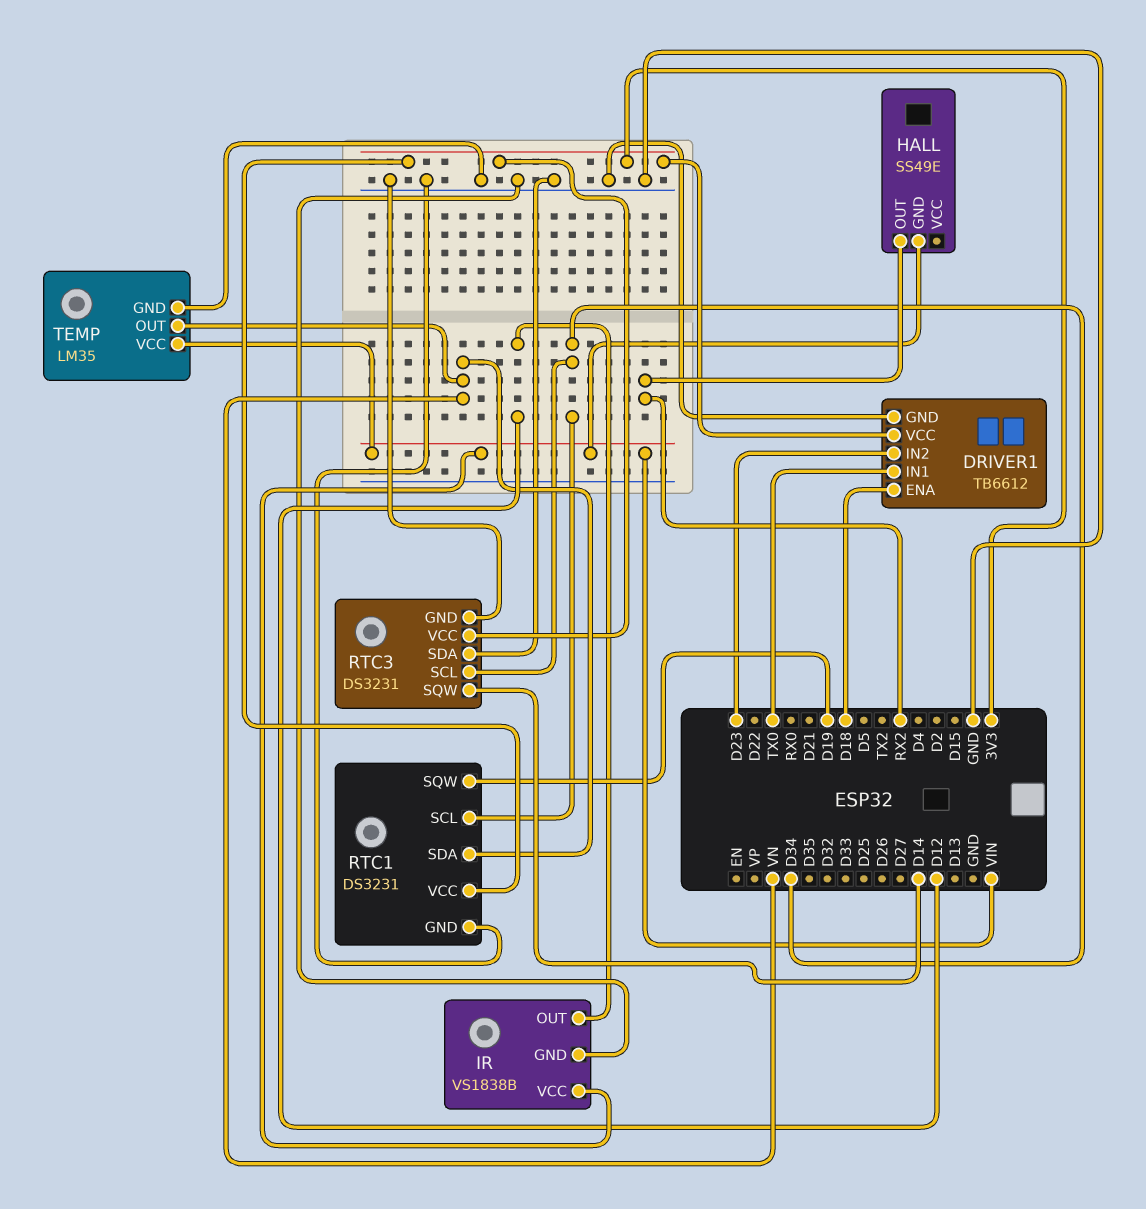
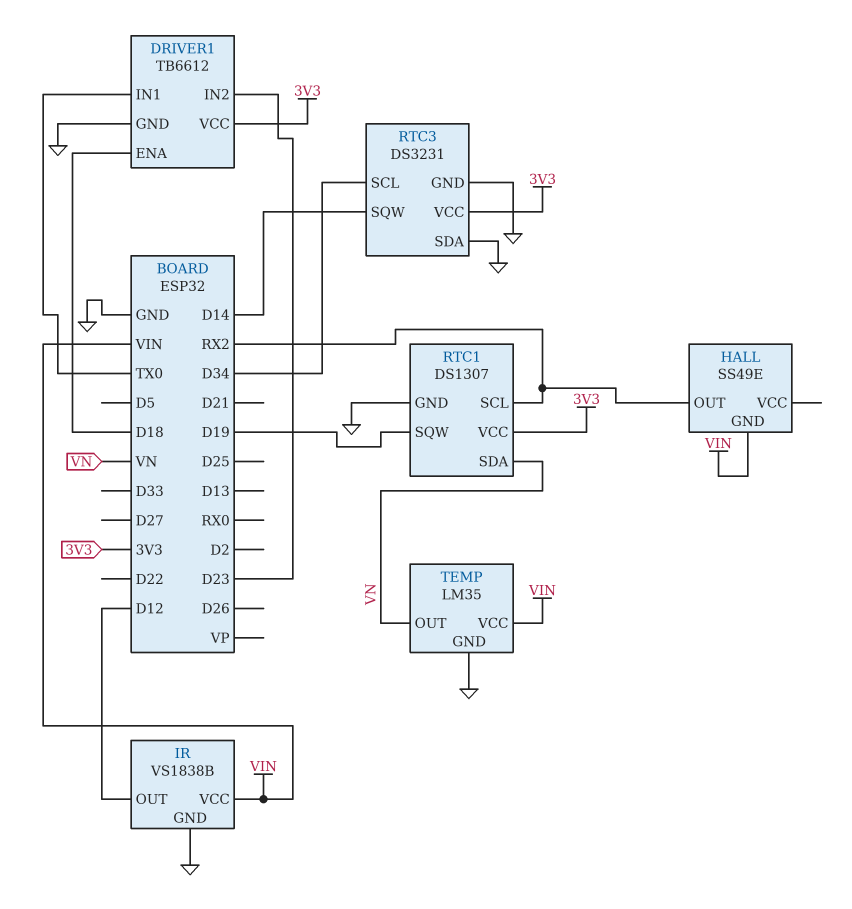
RTC1: DS3231 -> DS1307
RTC1 pin SCL: D34 -> RX2

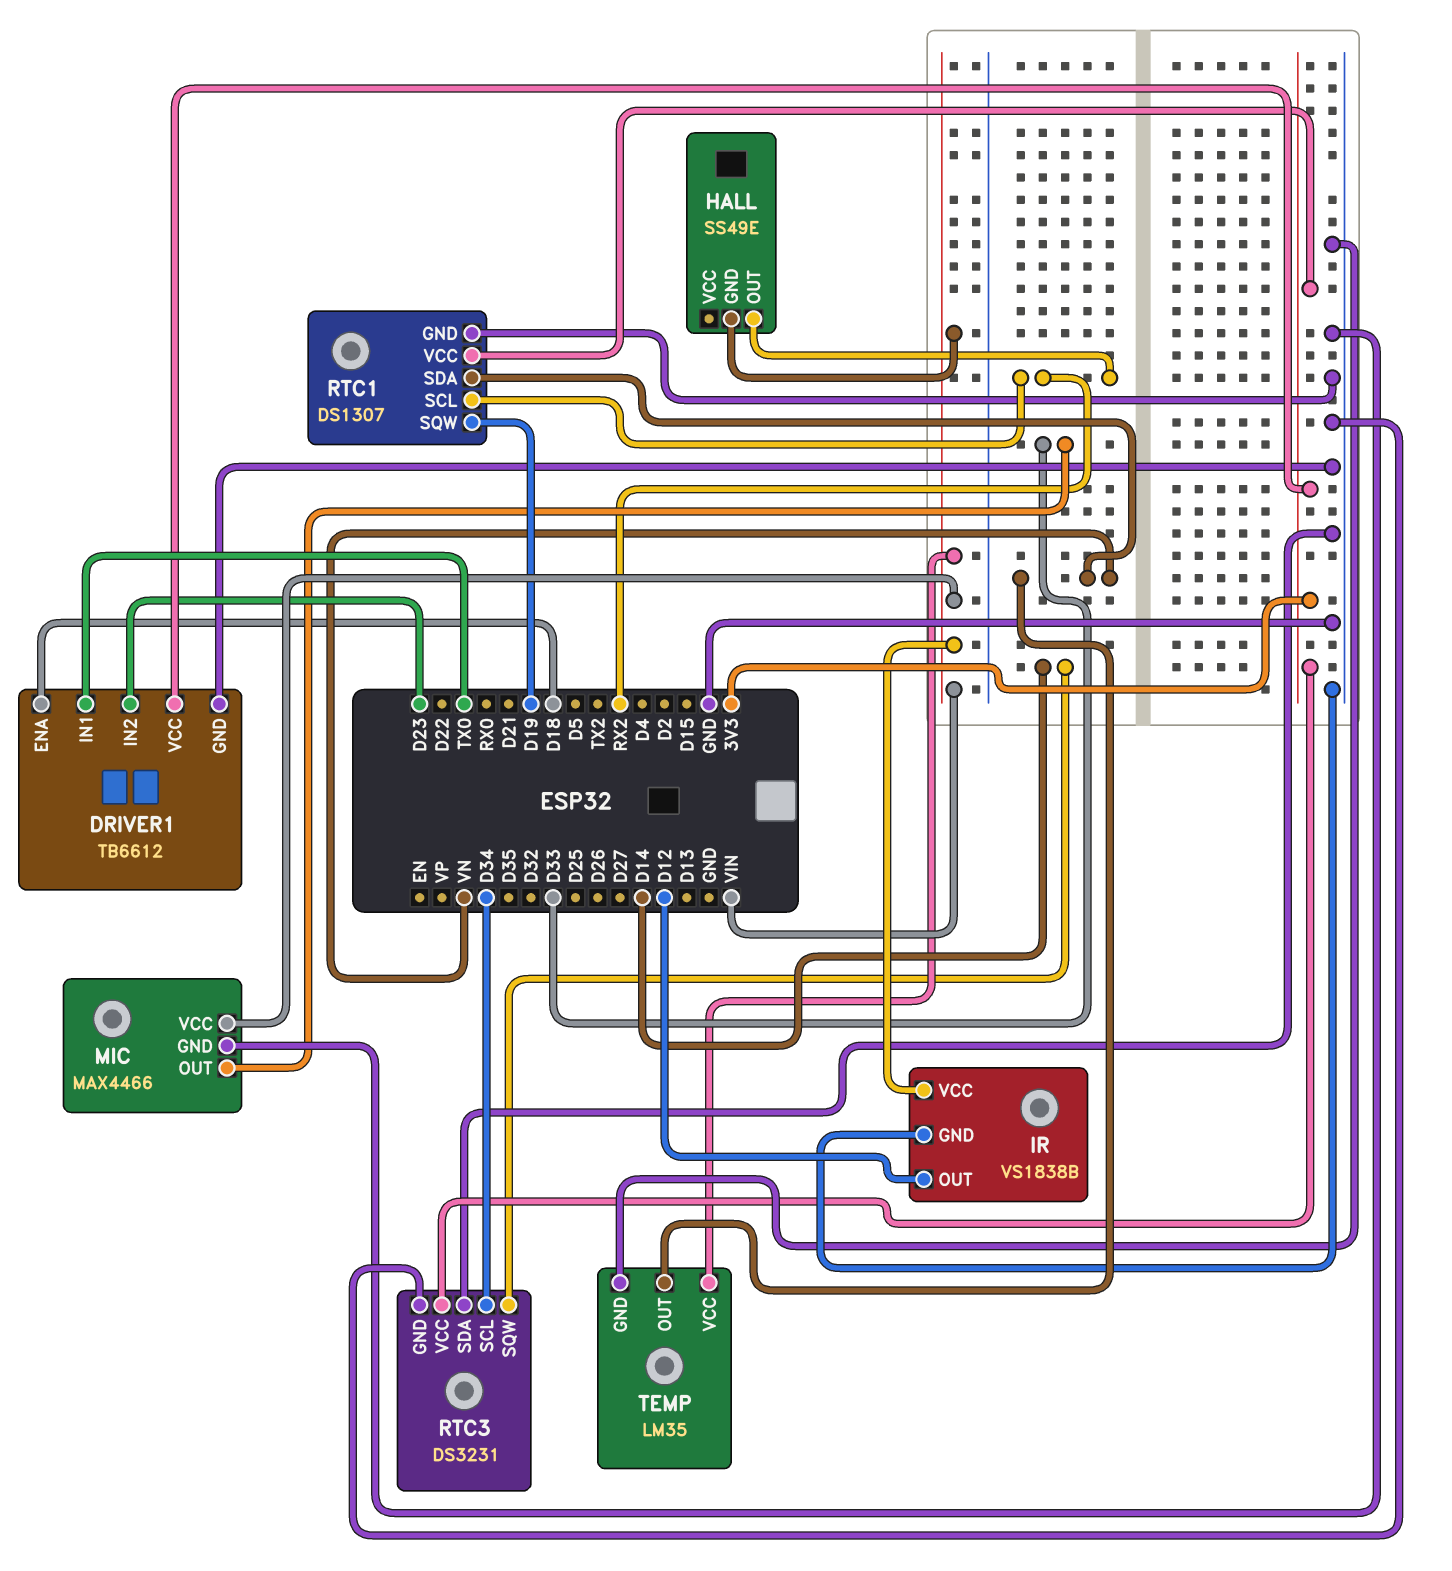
MIC: none -> MAX4466
MIC pin GND: none -> GND
MIC pin OUT: none -> D33
MIC pin VCC: none -> VIN

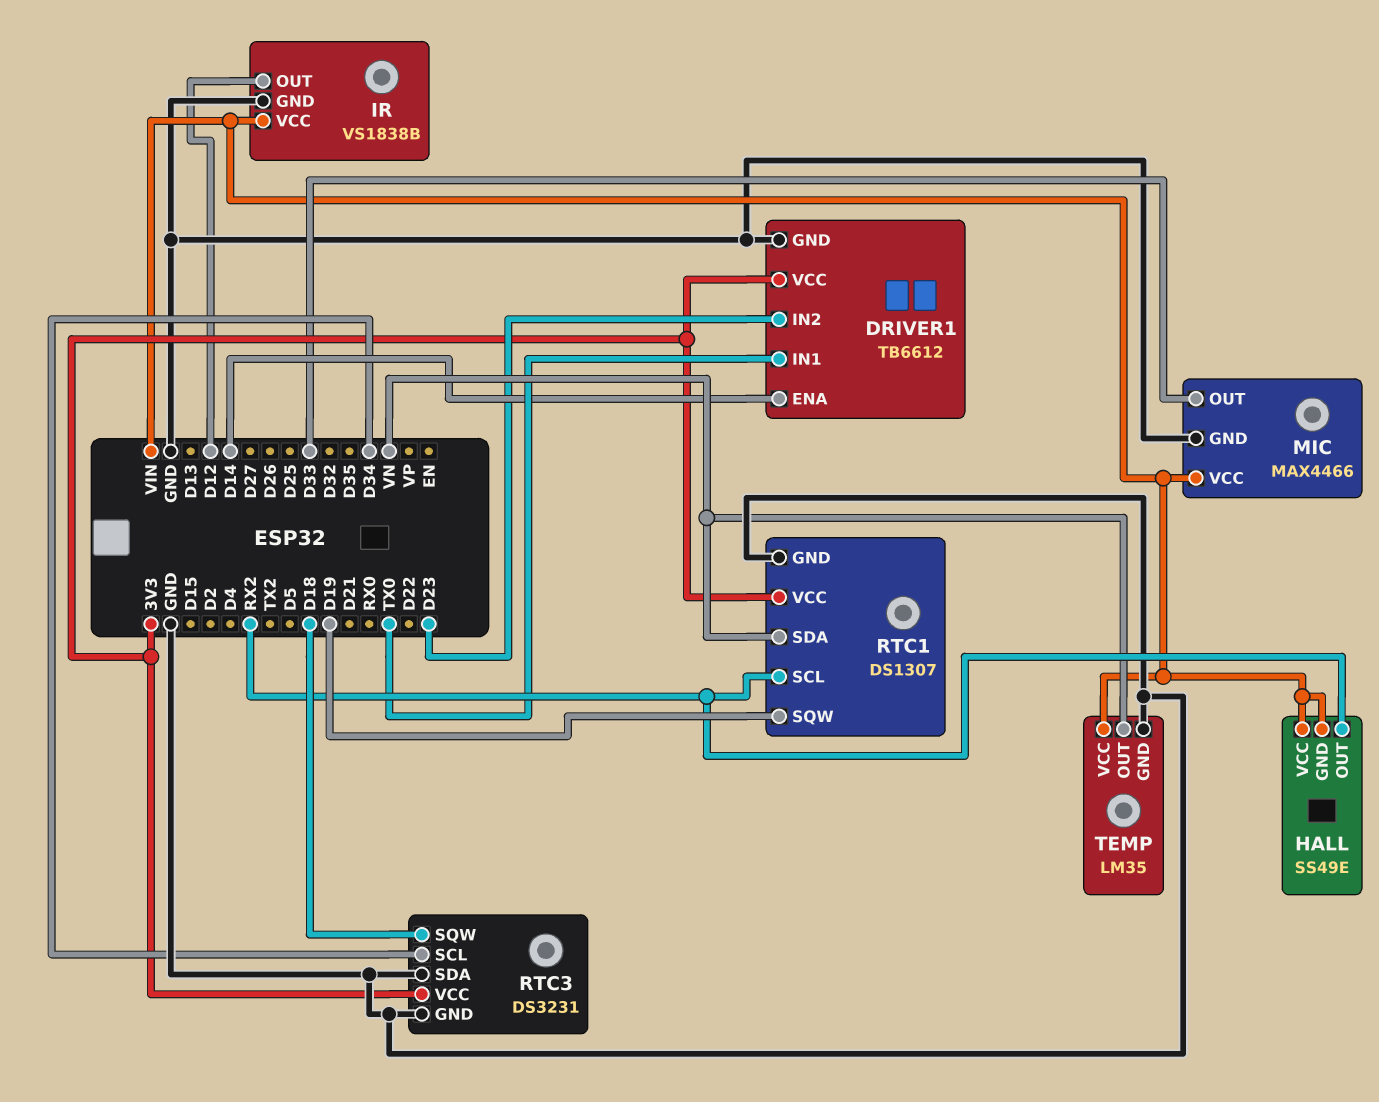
DRIVER1 pin ENA: D18 -> D14
HALL pin VCC: none -> VIN
RTC3 pin SQW: D14 -> D18

